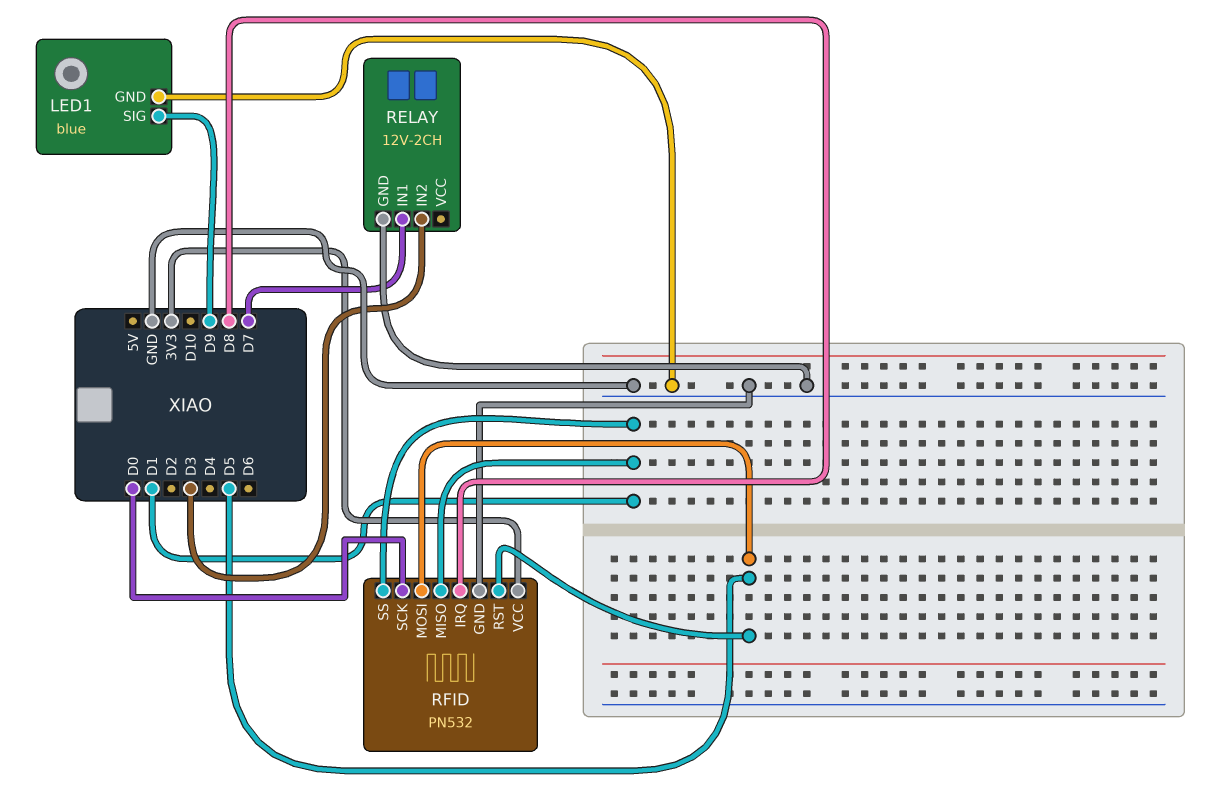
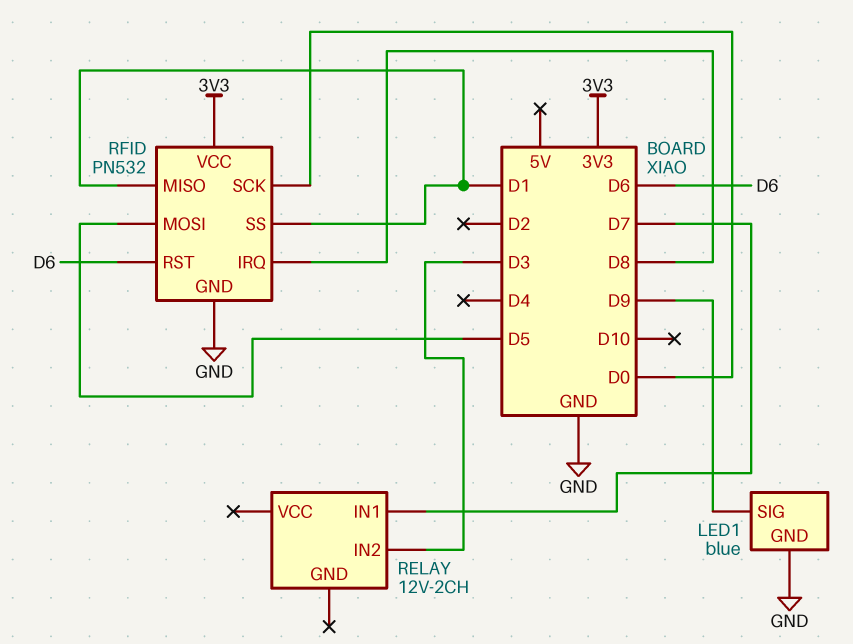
RELAY pin GND: GND -> none
RFID pin RST: D5 -> D6

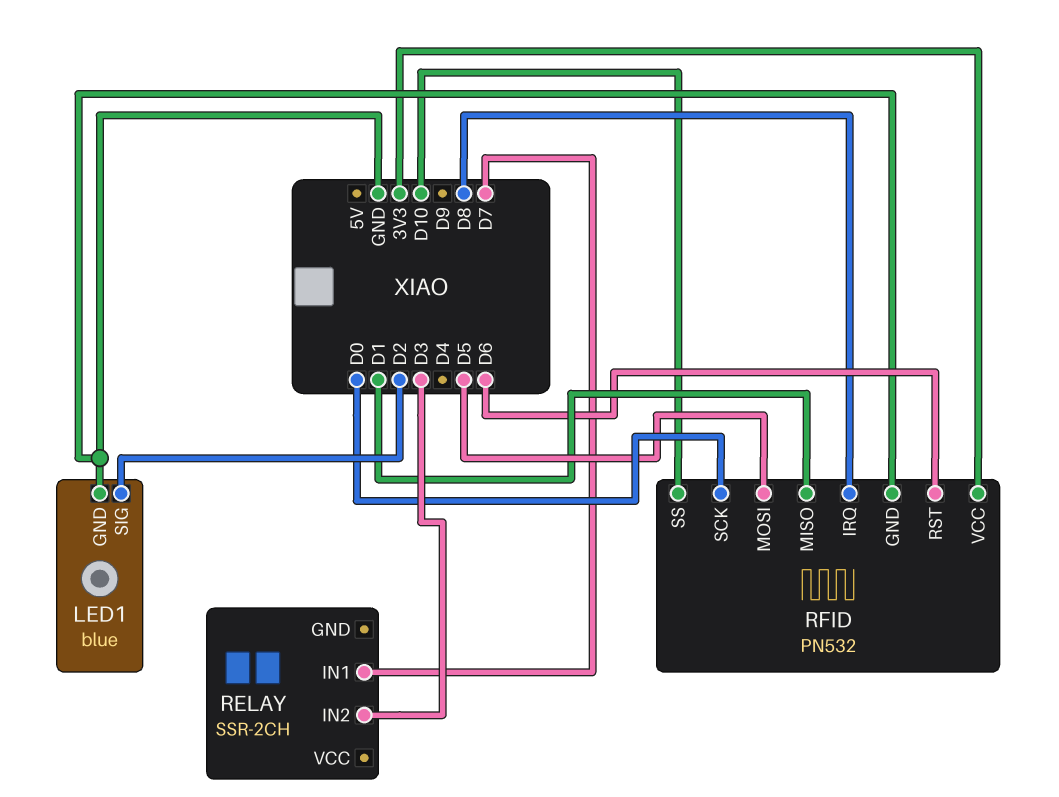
LED1 pin SIG: D9 -> D2
RELAY: 12V-2CH -> SSR-2CH
RFID pin SS: D1 -> D10

